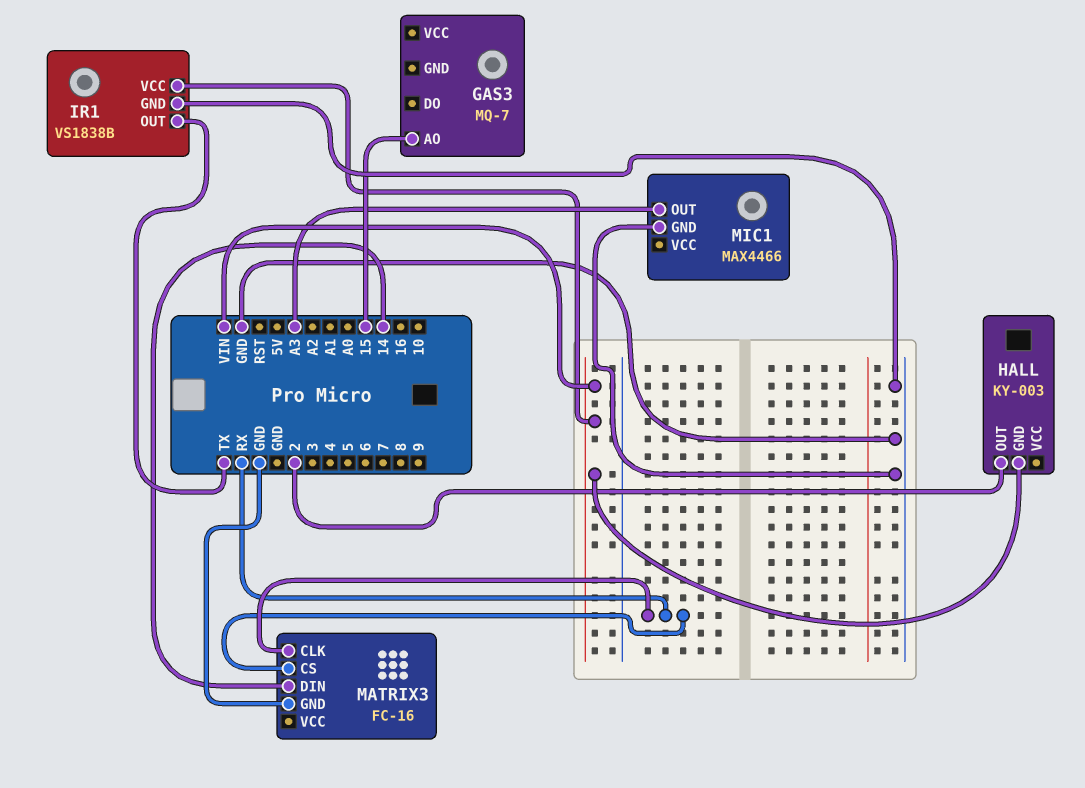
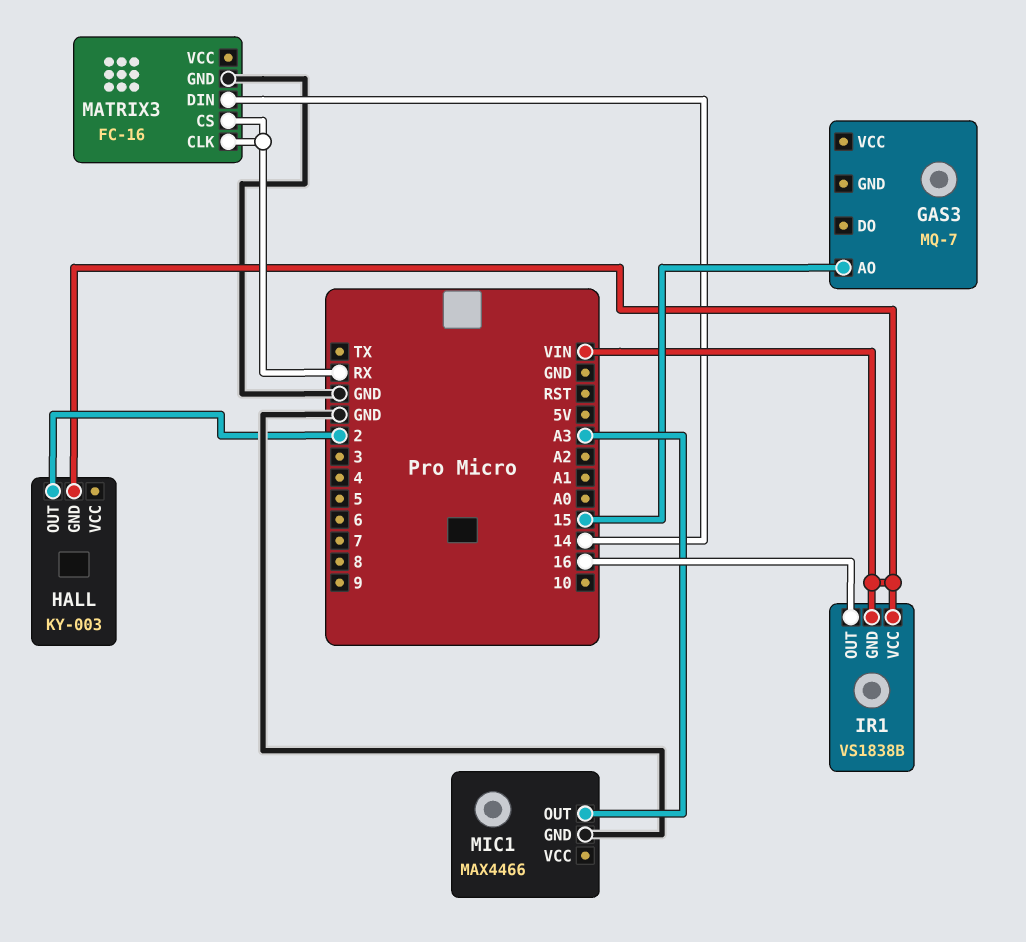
IR1 pin GND: GND -> VIN
IR1 pin OUT: TX -> 16

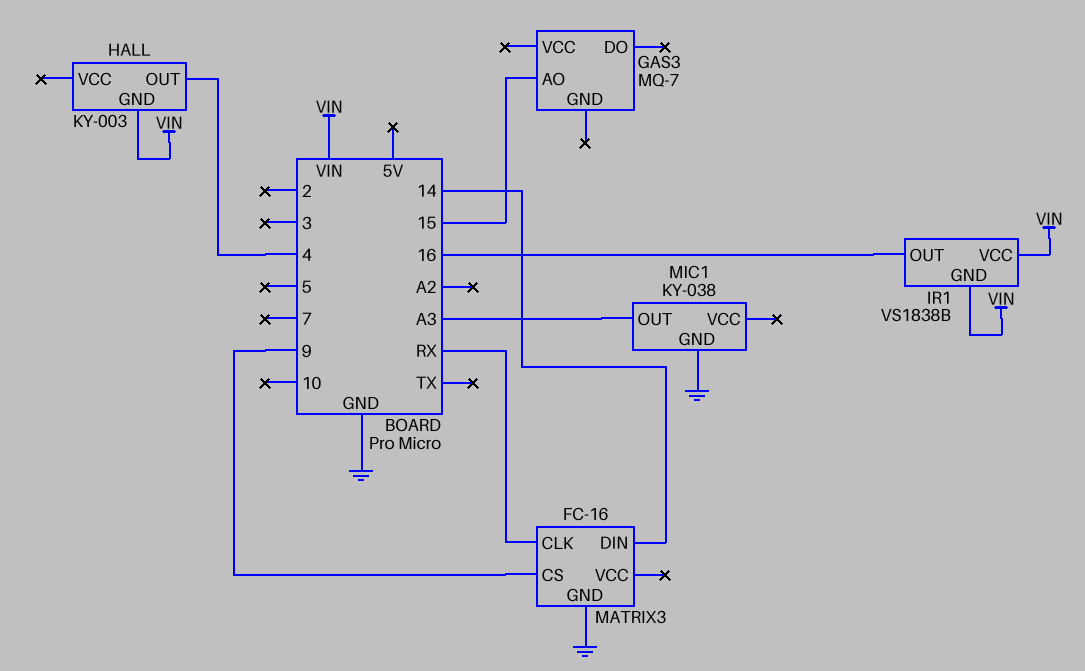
HALL pin OUT: 2 -> 4
MATRIX3 pin CS: RX -> 9
MIC1: MAX4466 -> KY-038

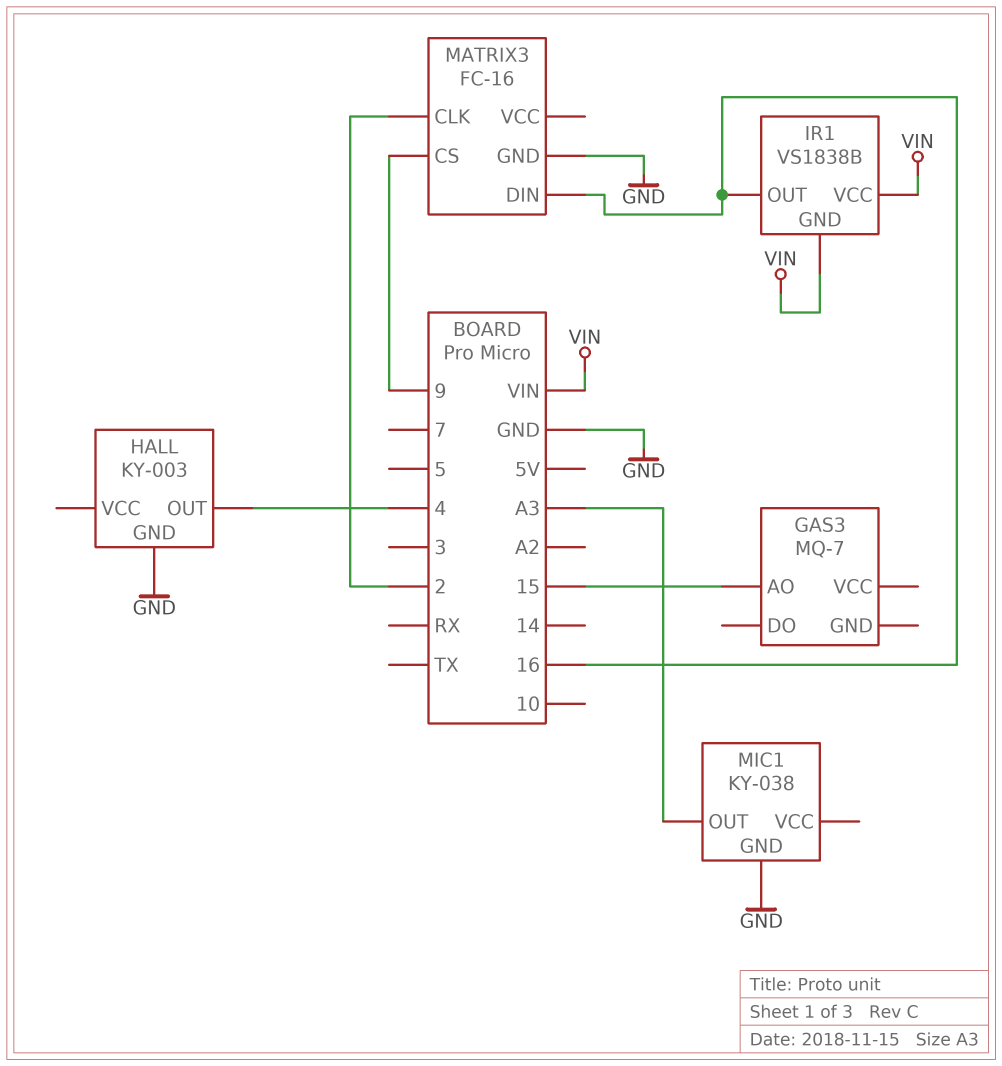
HALL pin GND: VIN -> GND
MATRIX3 pin CLK: RX -> 2
MATRIX3 pin DIN: 14 -> 16

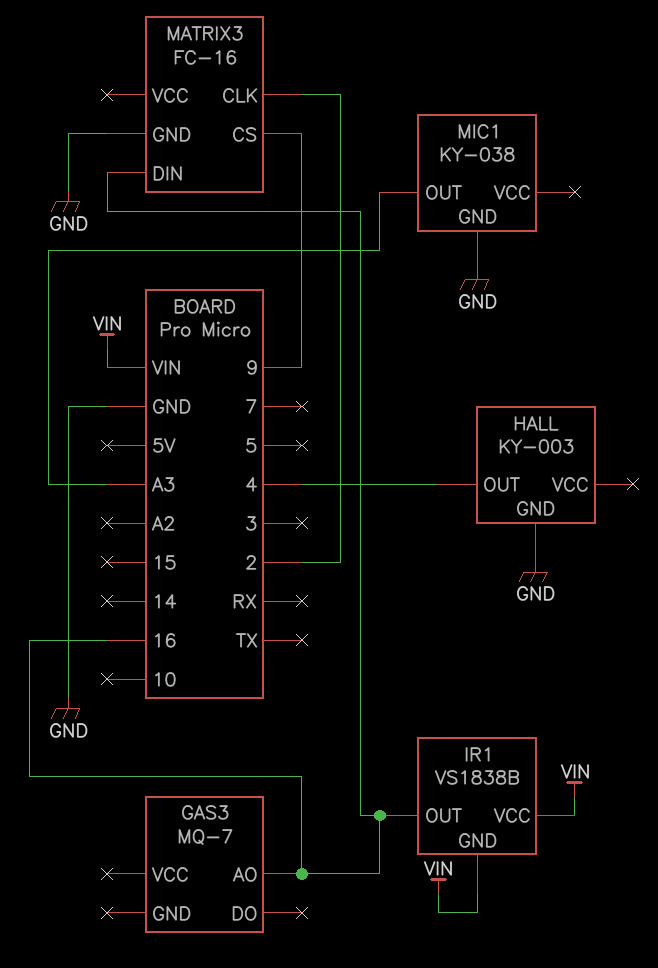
GAS3 pin AO: 15 -> 16

